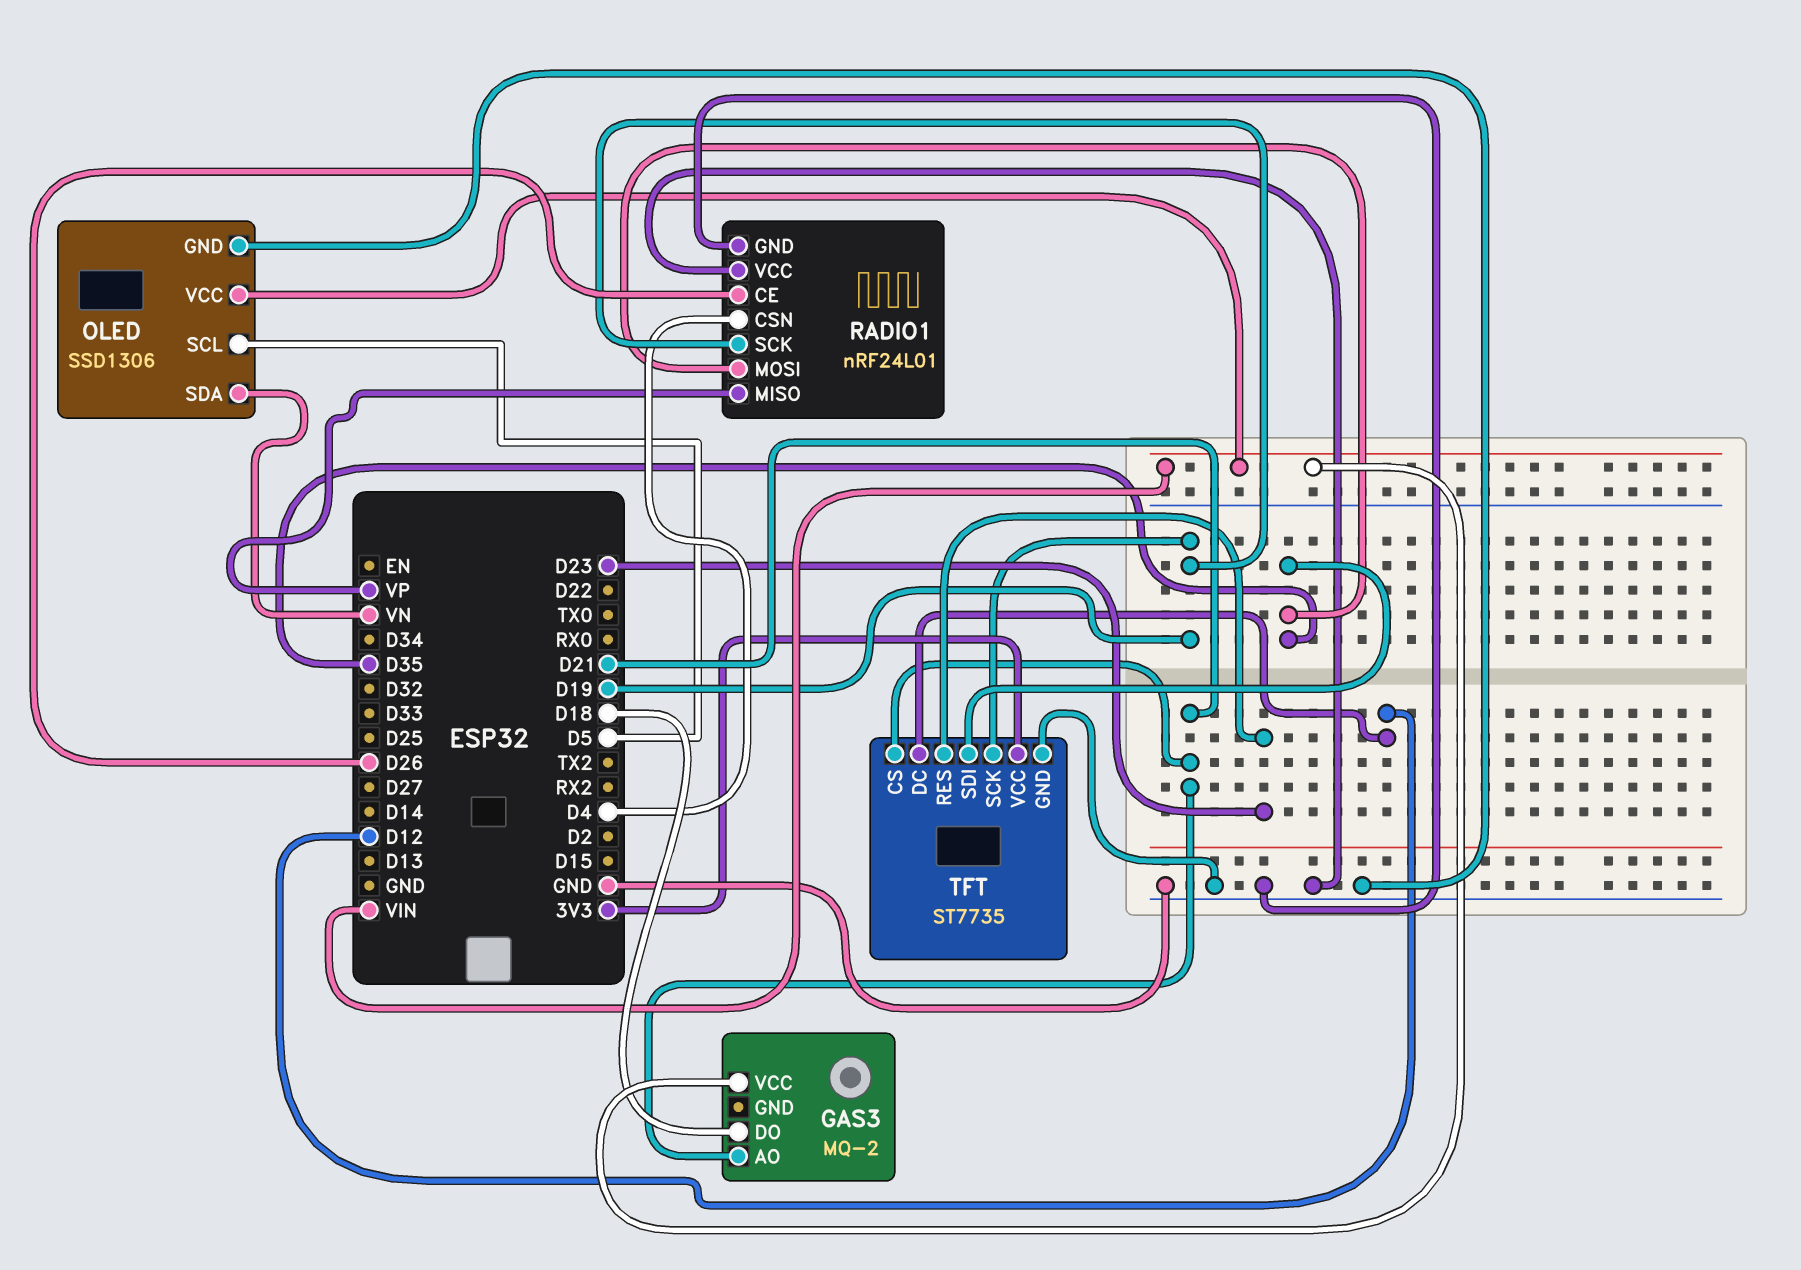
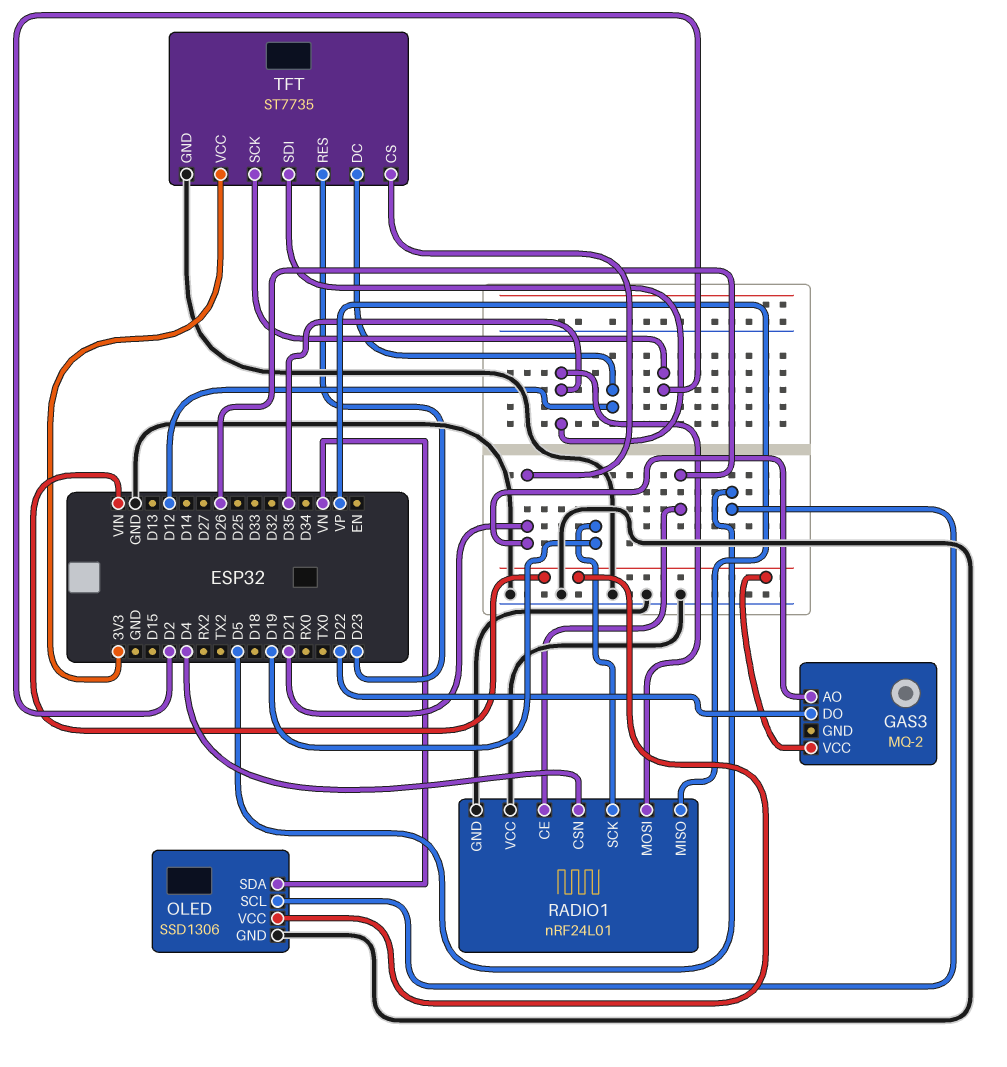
GAS3 pin DO: D18 -> D22
TFT pin SCK: D19 -> D2

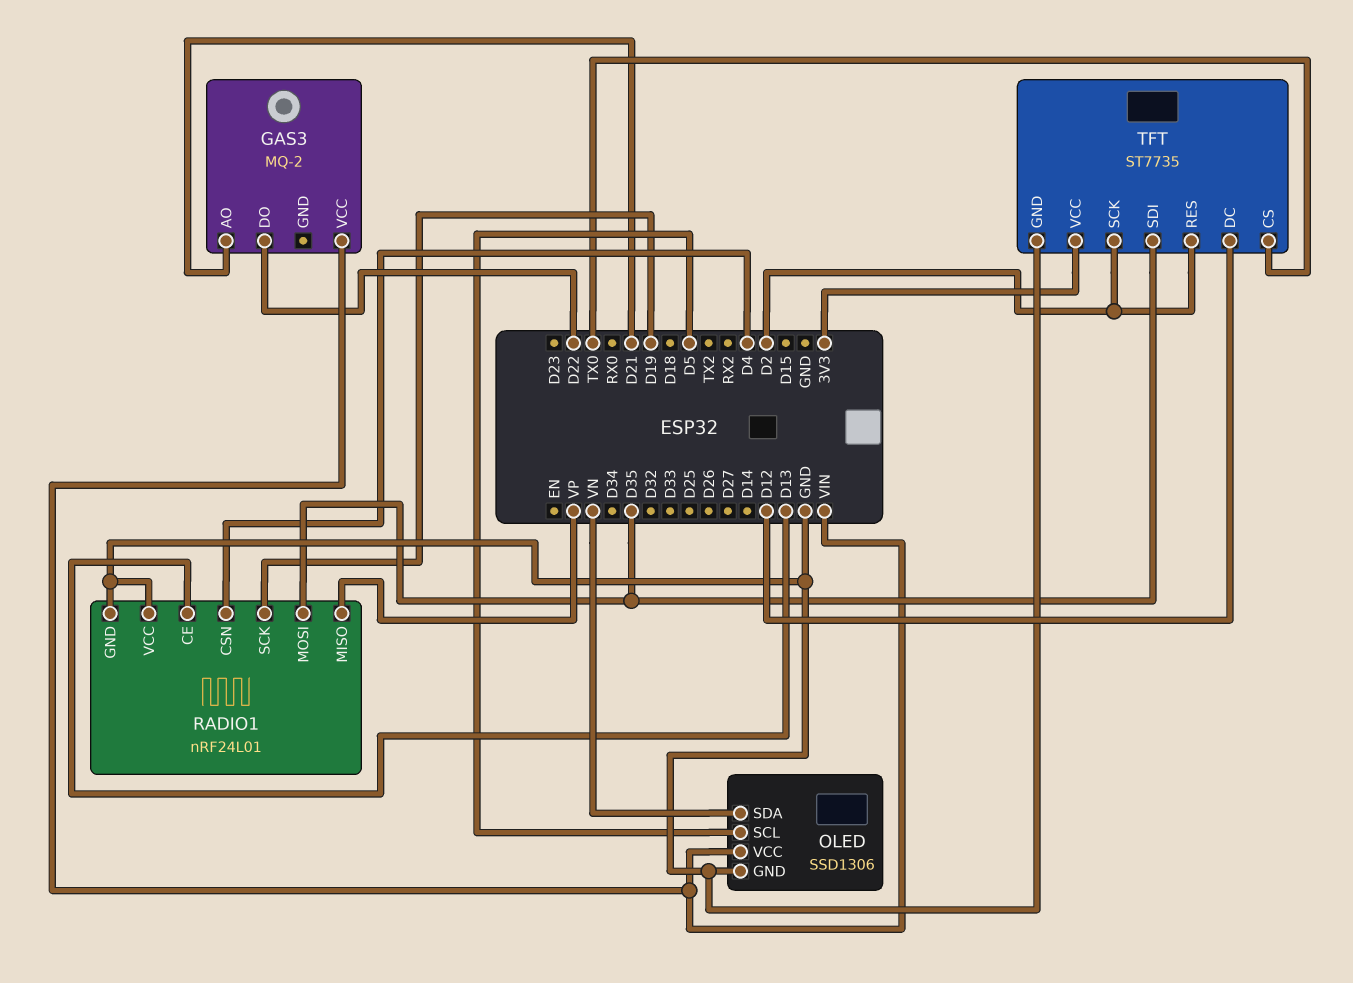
RADIO1 pin CE: D26 -> D13
TFT pin CS: D21 -> TX0
TFT pin RES: D23 -> D2

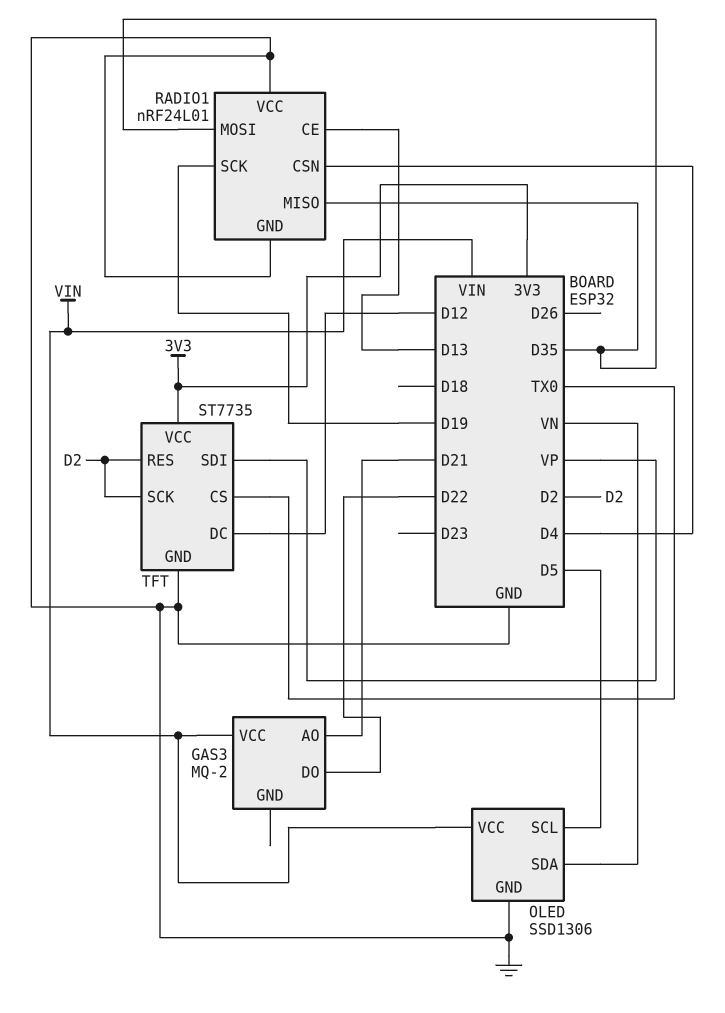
RADIO1 pin MISO: VP -> D35
TFT pin SDI: D35 -> VP

